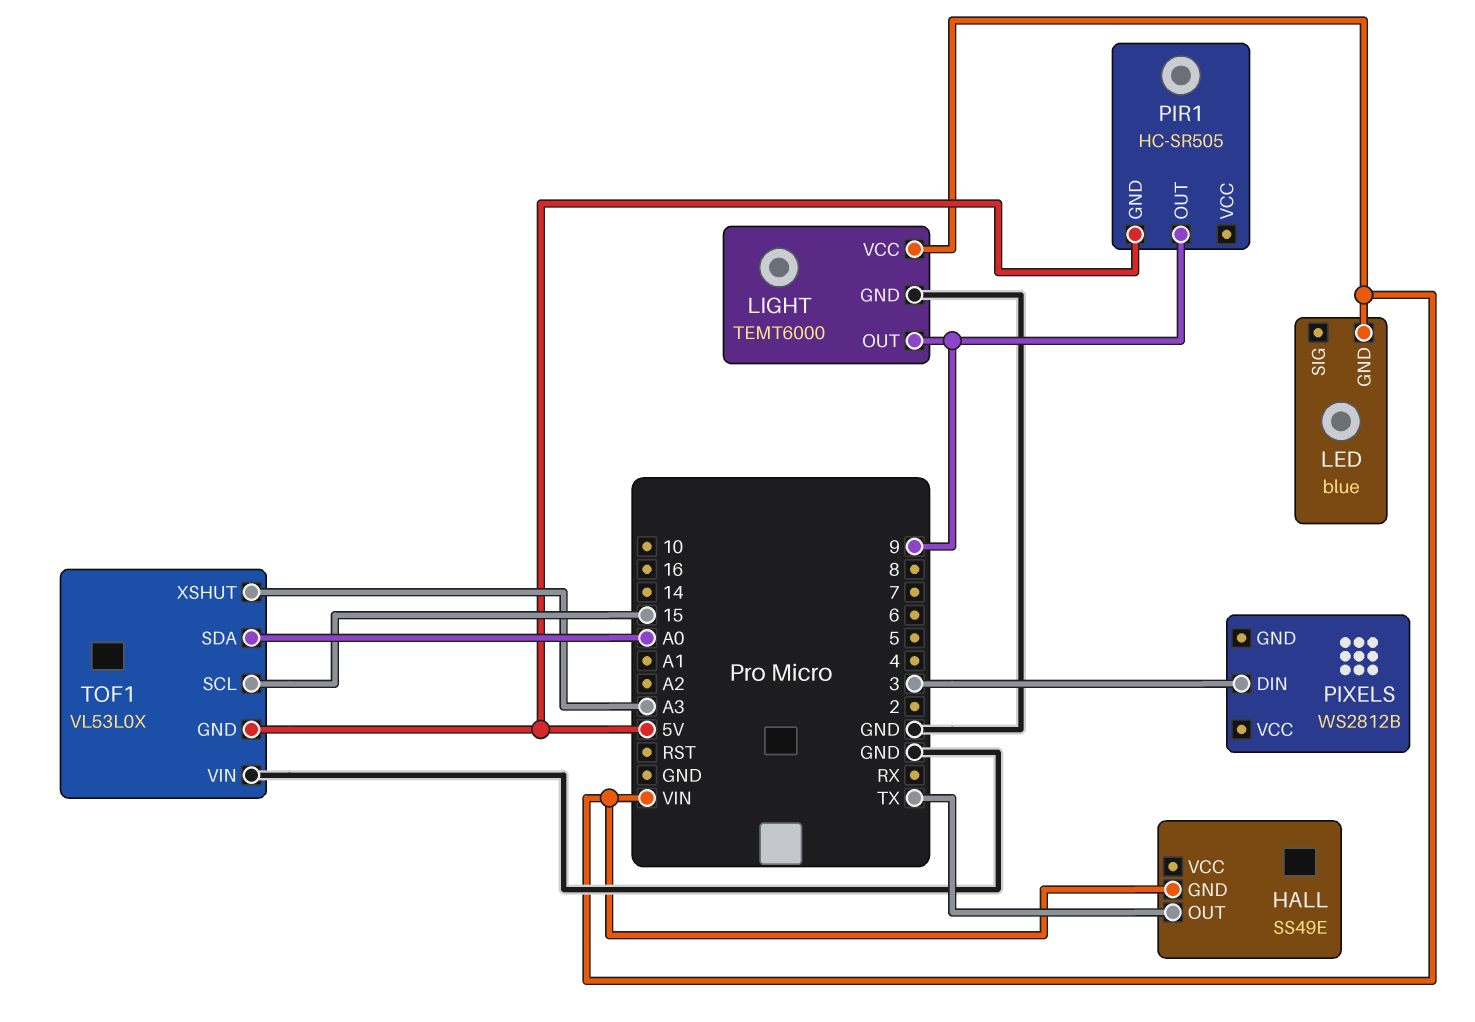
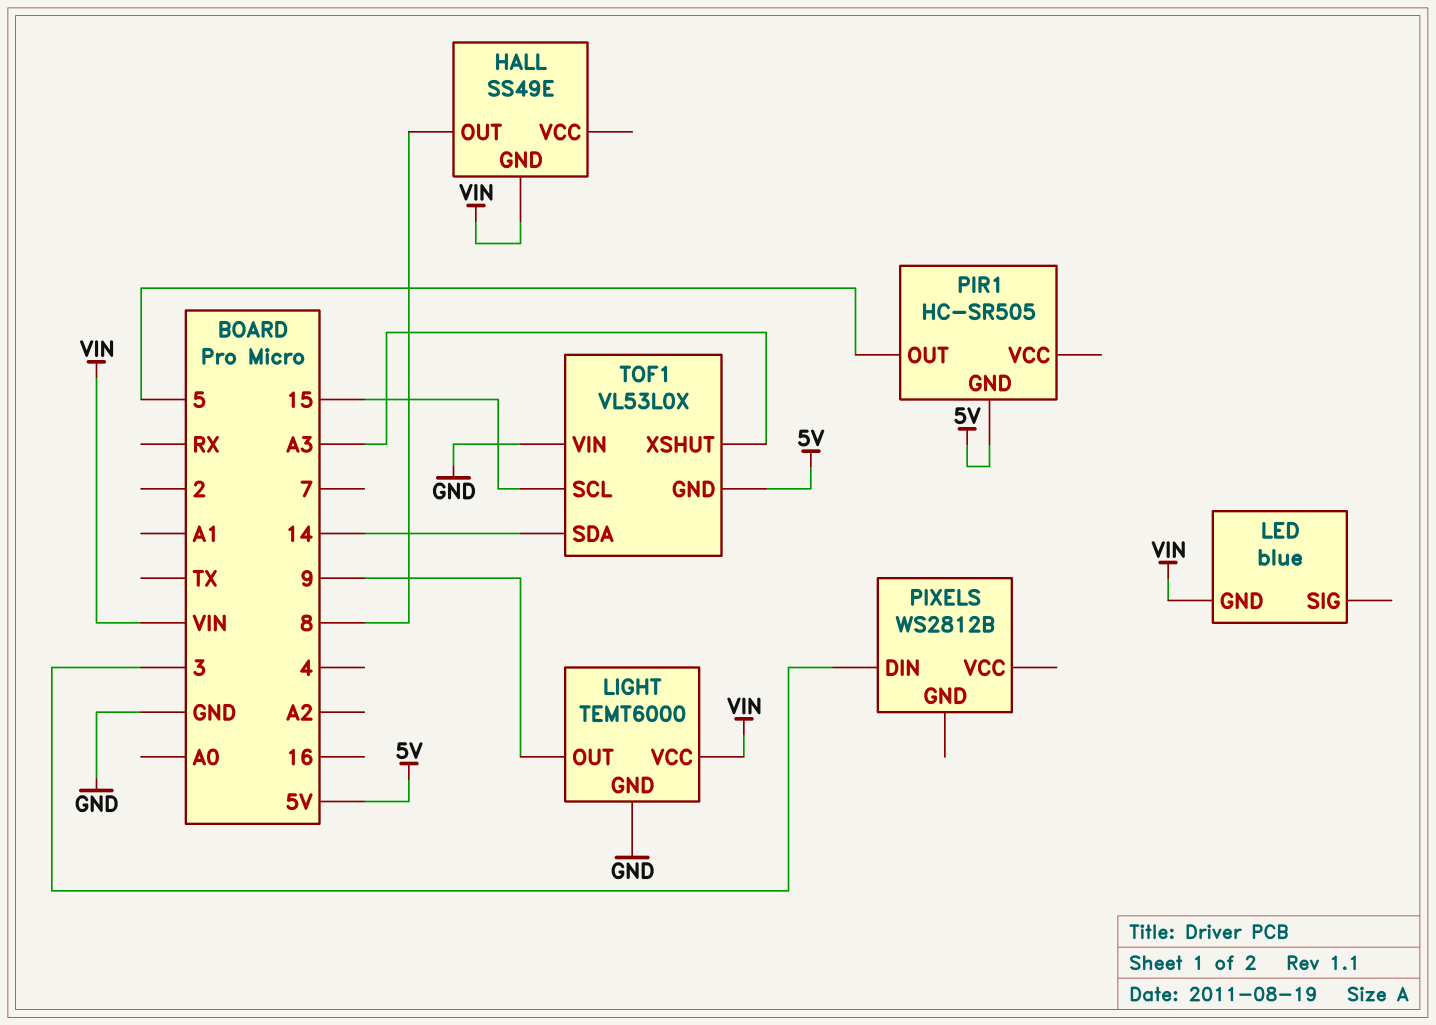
HALL pin OUT: TX -> 8
PIR1 pin OUT: 9 -> 5
TOF1 pin SDA: A0 -> 14

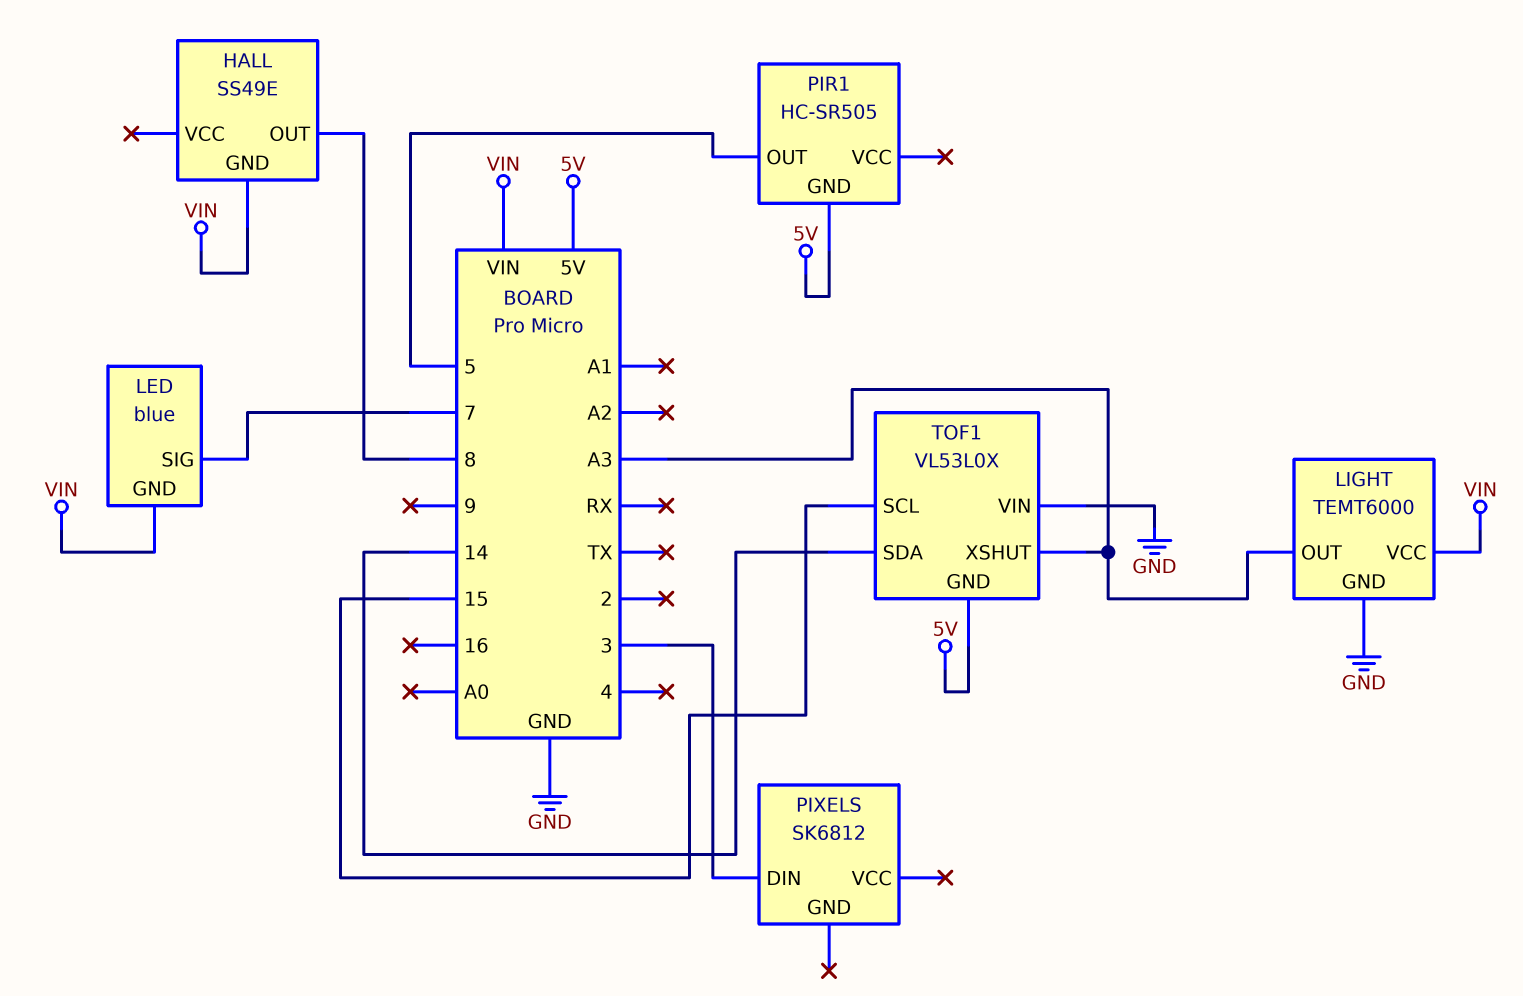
LED pin SIG: none -> 7
LIGHT pin OUT: 9 -> A3
PIXELS: WS2812B -> SK6812

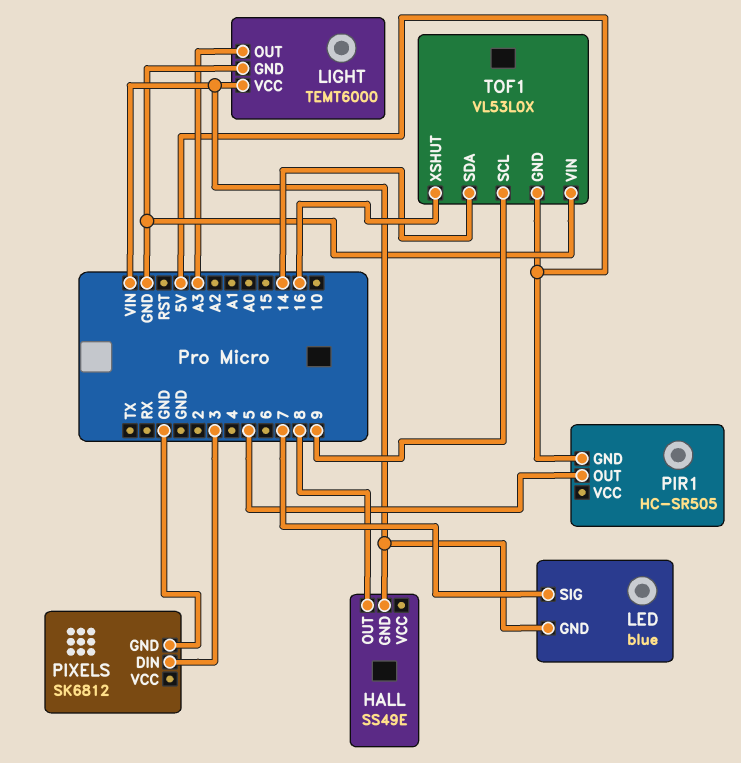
PIXELS pin GND: none -> GND
TOF1 pin SCL: 15 -> 9
TOF1 pin XSHUT: A3 -> 16

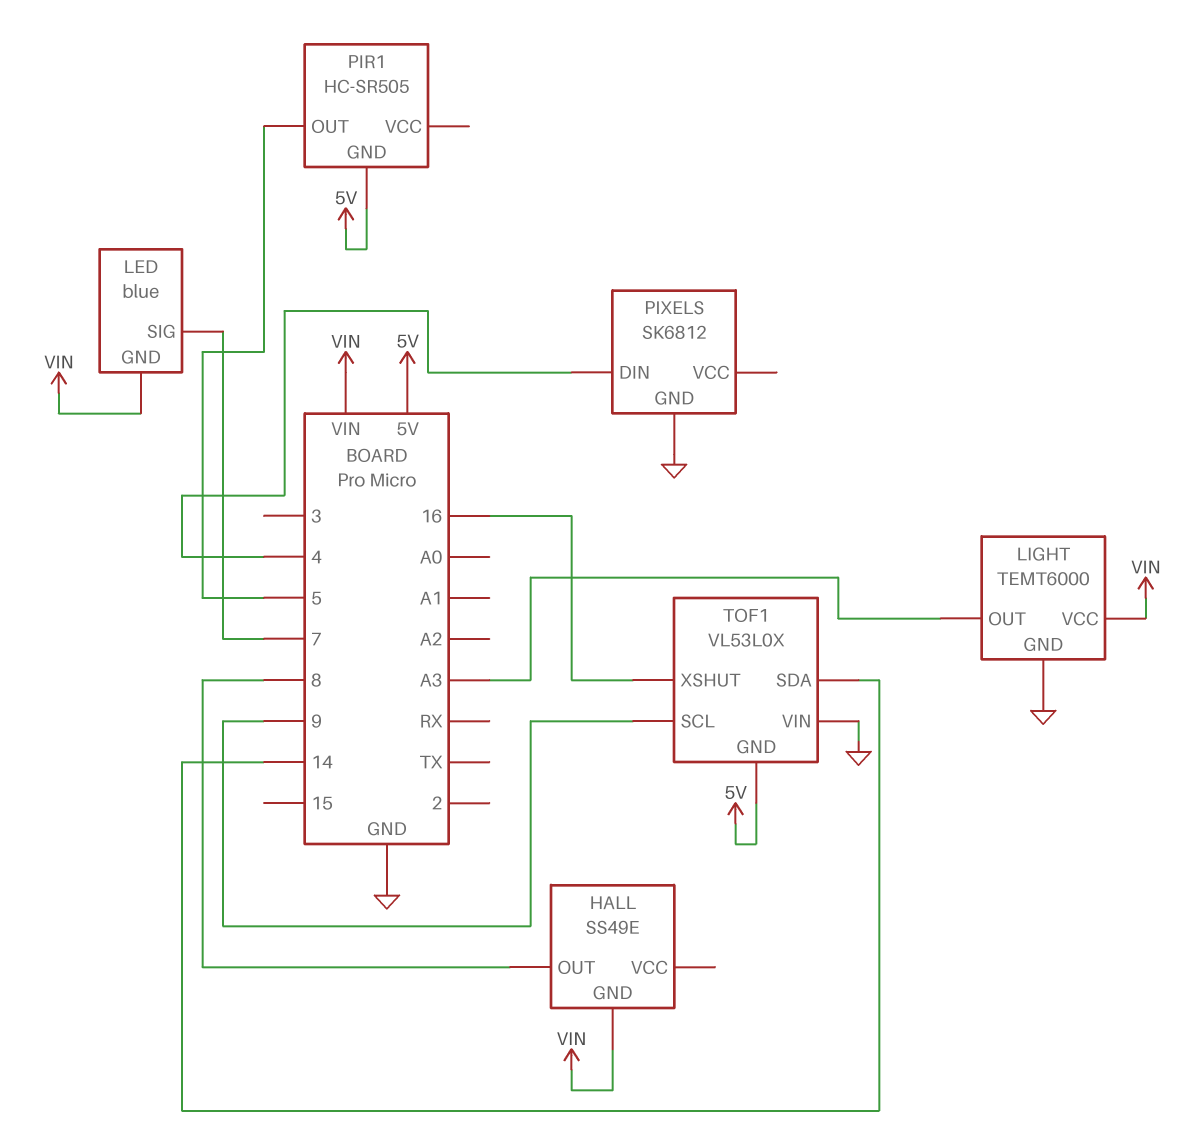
PIXELS pin DIN: 3 -> 4

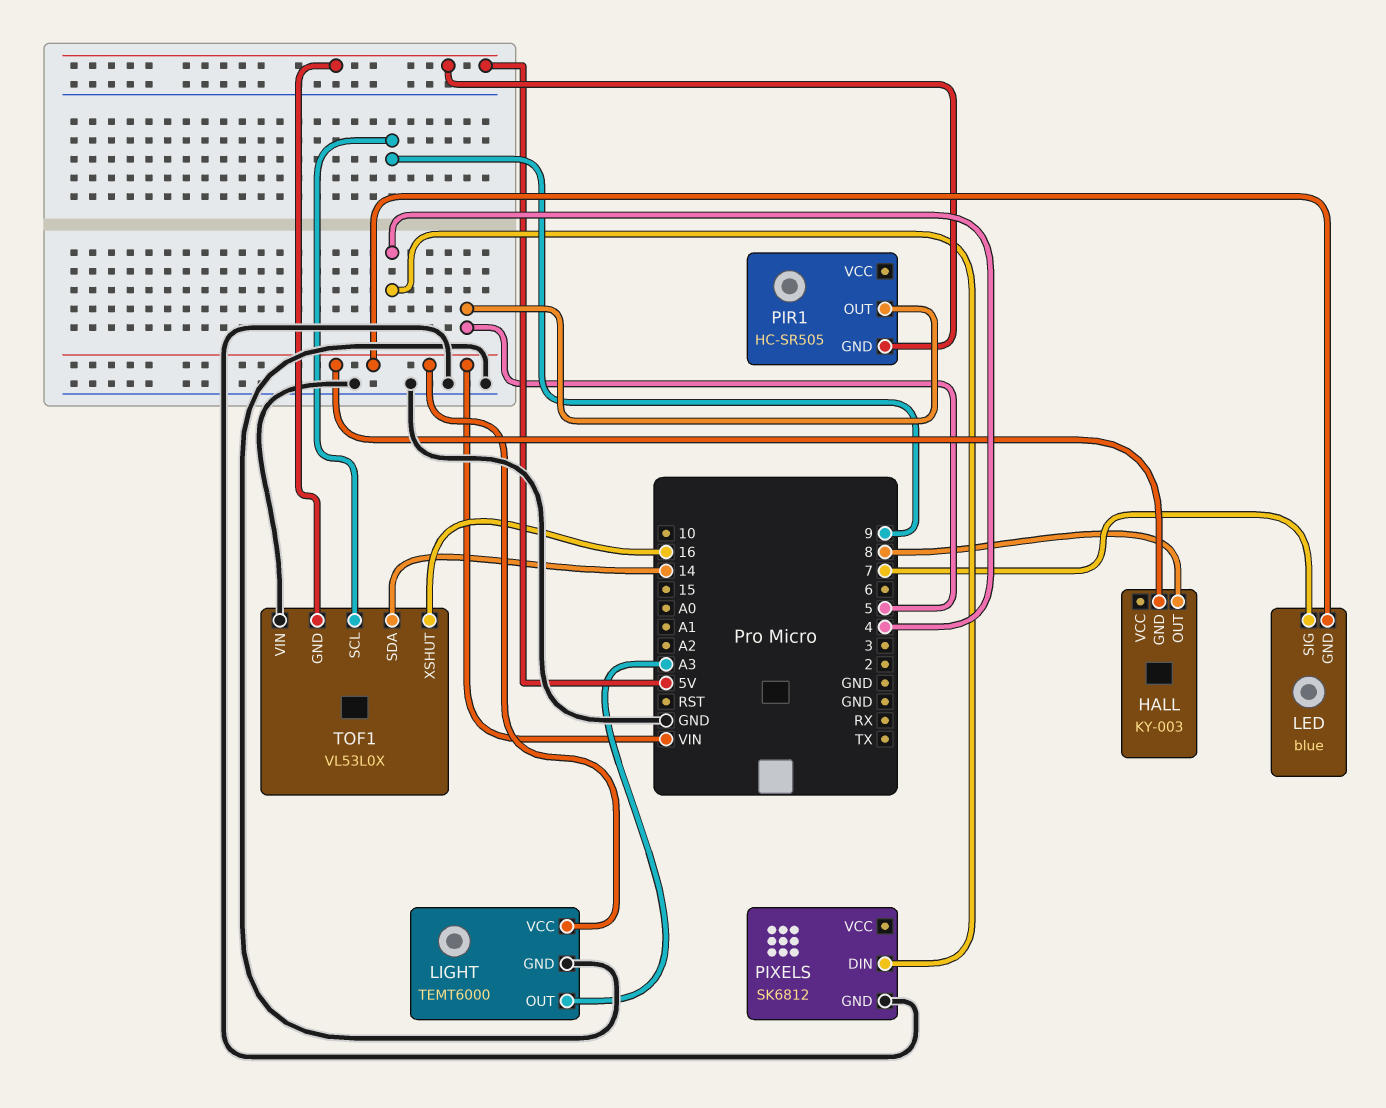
HALL: SS49E -> KY-003

